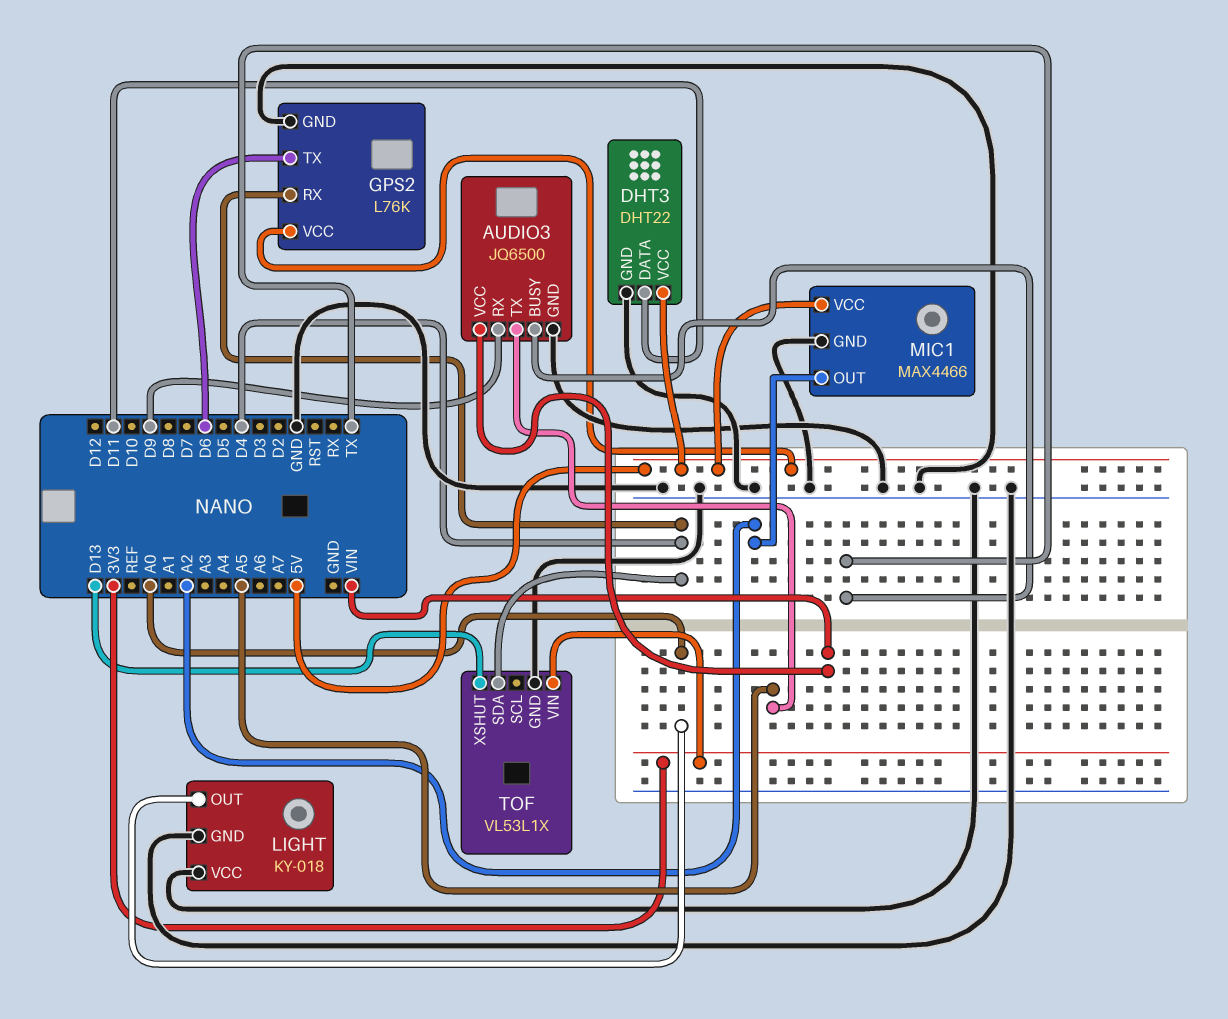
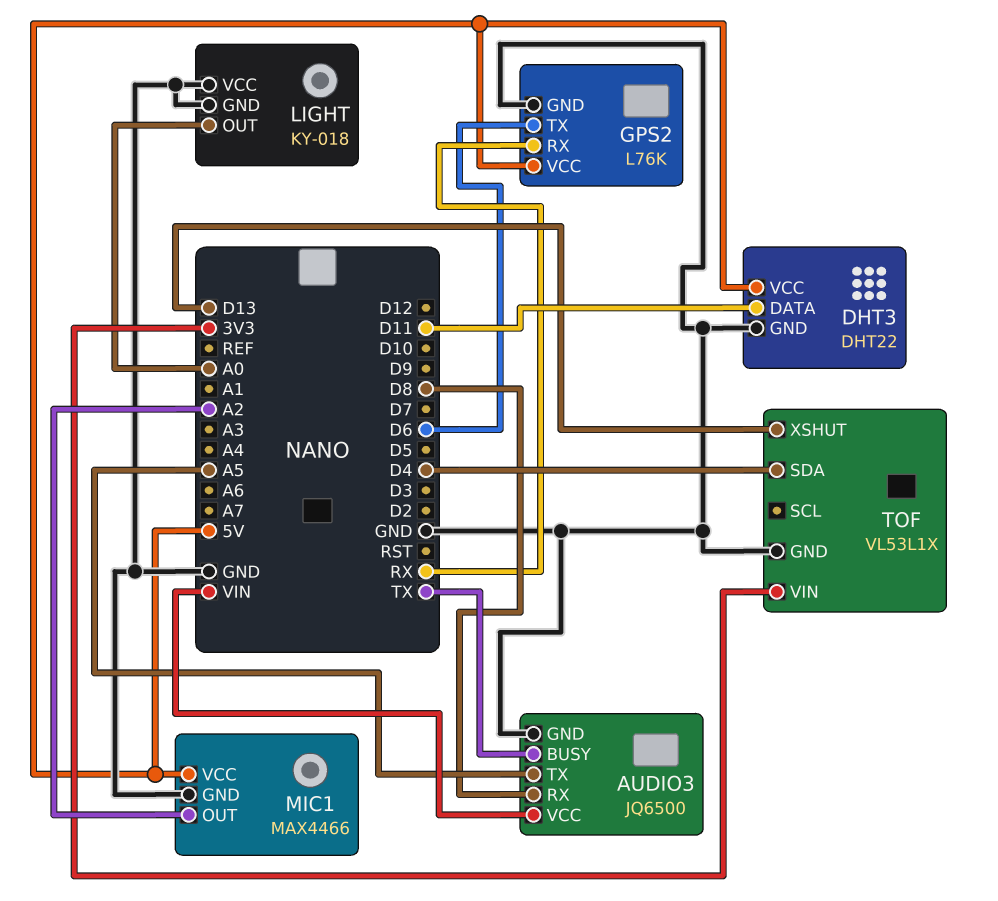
AUDIO3 pin RX: D9 -> D8
GPS2 pin RX: D4 -> RX

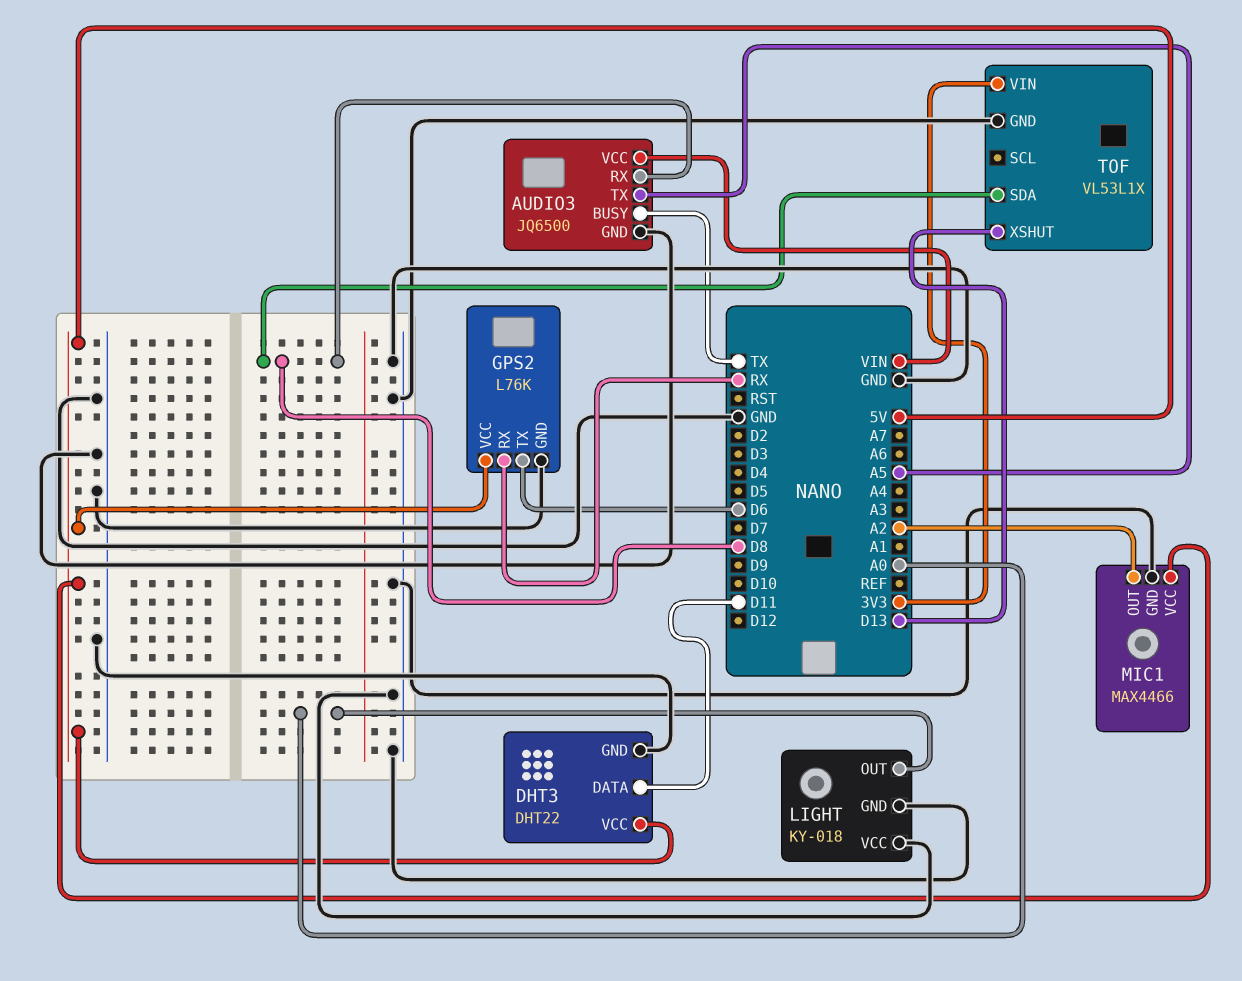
TOF pin SDA: D4 -> D8

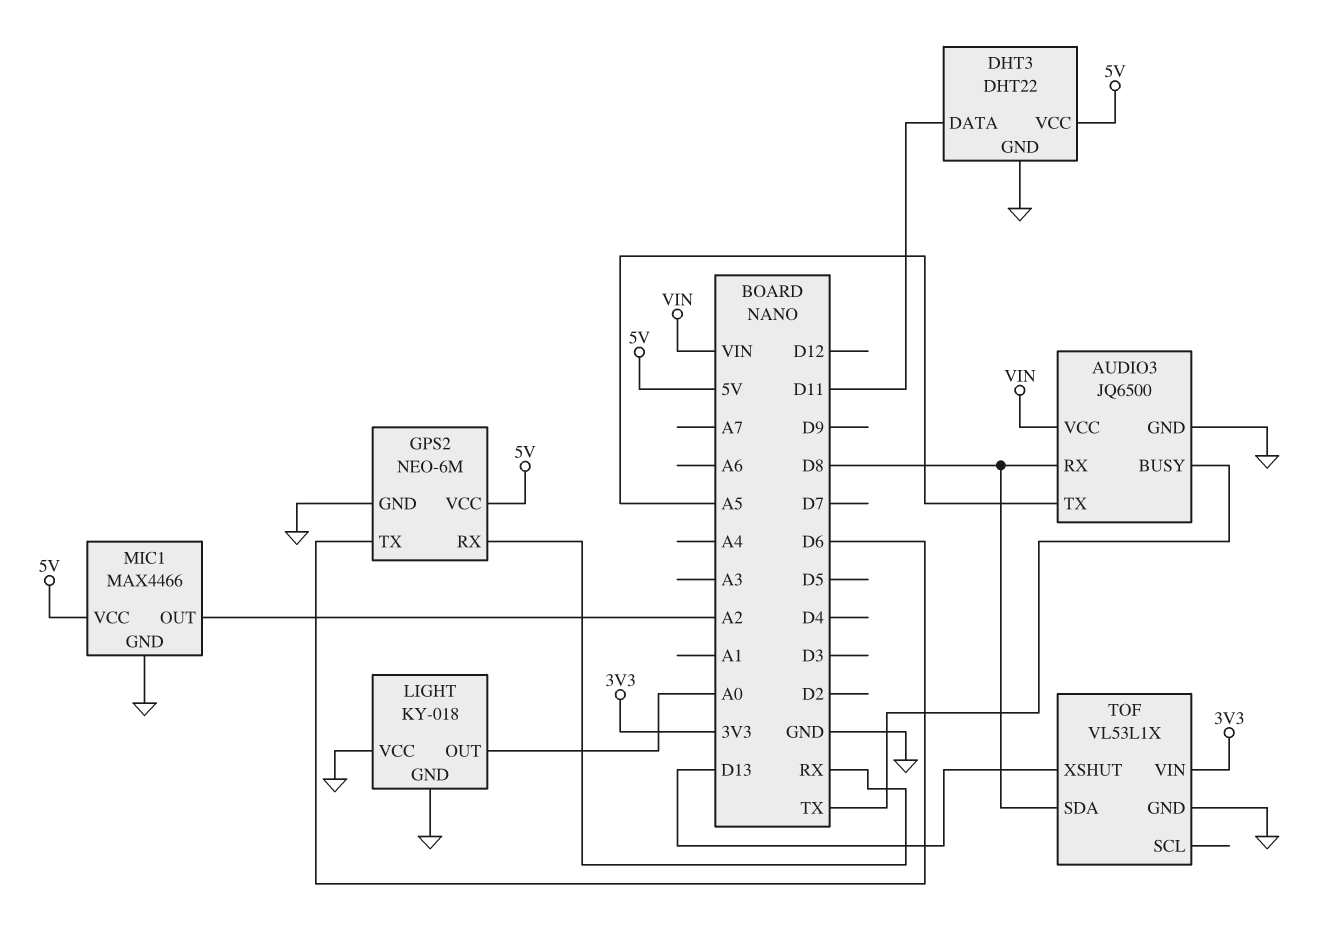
GPS2: L76K -> NEO-6M

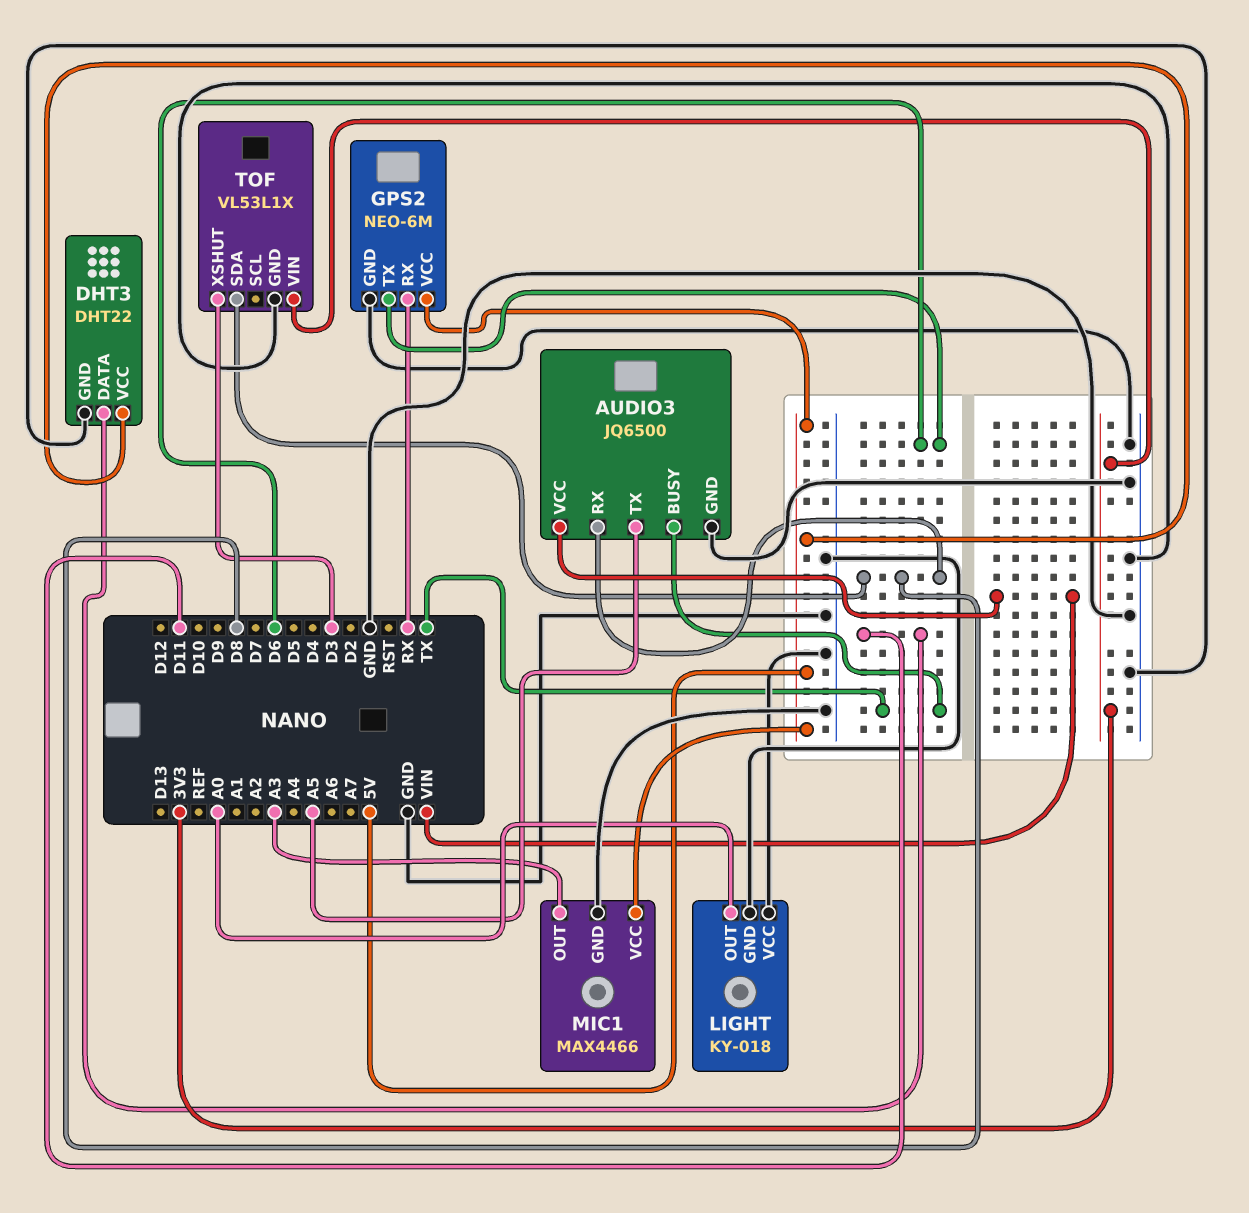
MIC1 pin OUT: A2 -> A3
TOF pin XSHUT: D13 -> D3

